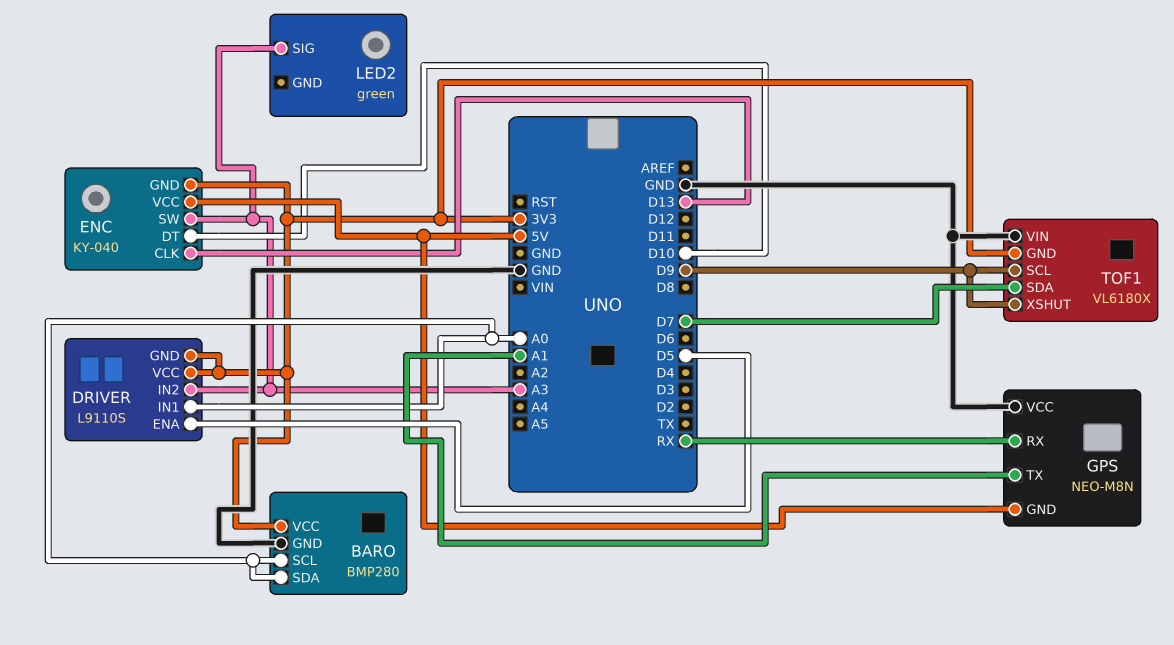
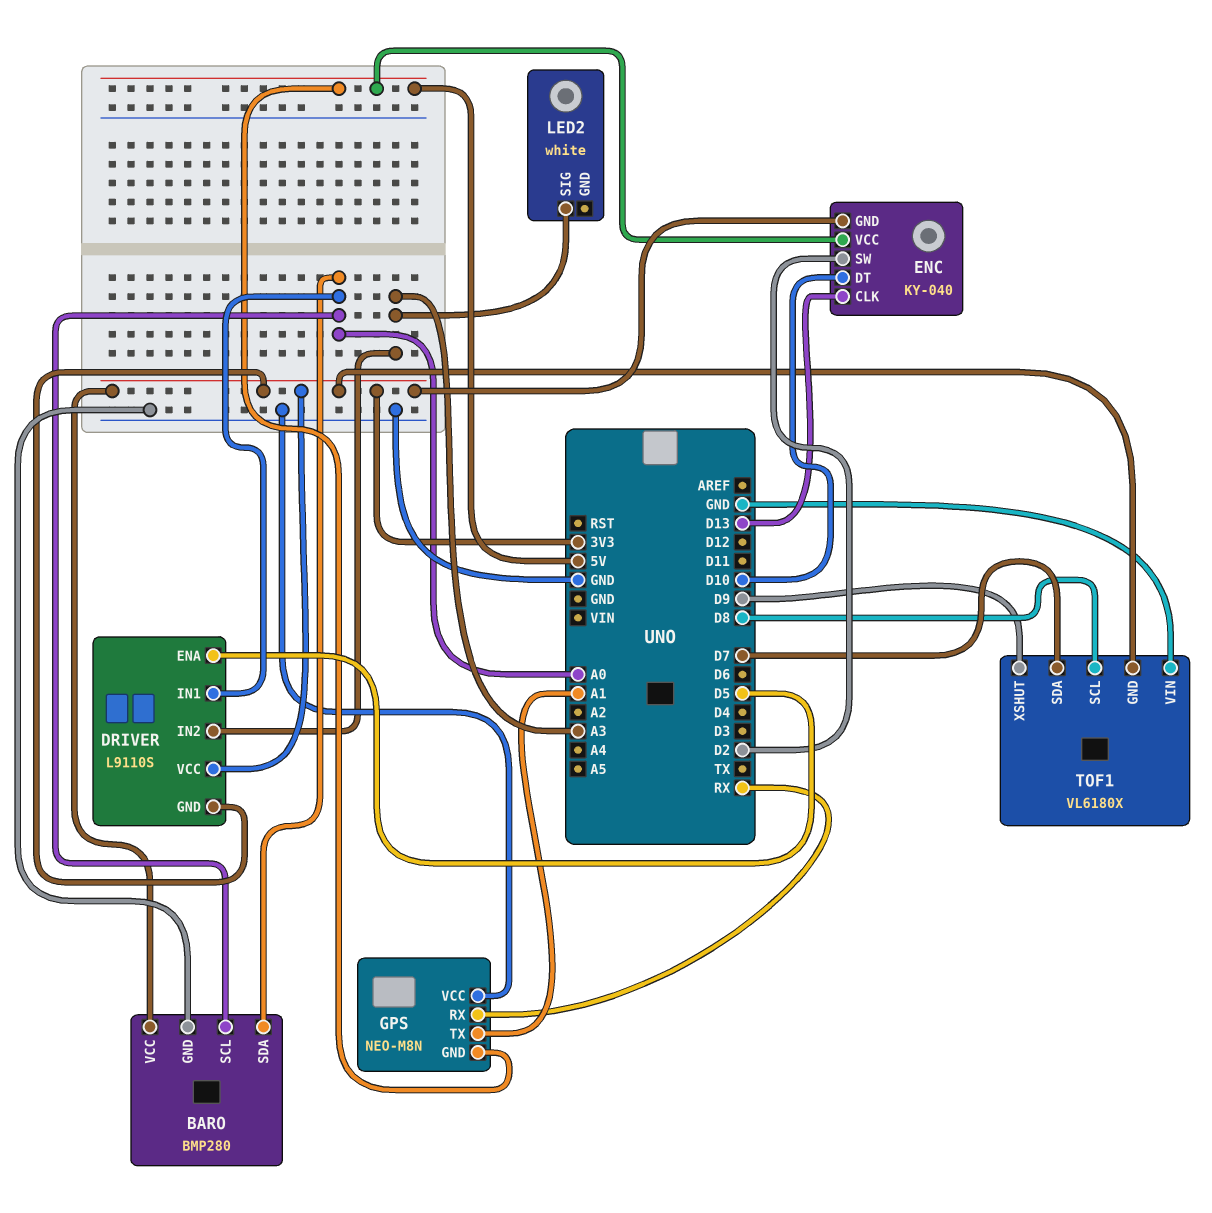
ENC pin SW: A3 -> D2
LED2: green -> white
TOF1 pin SCL: D9 -> D8

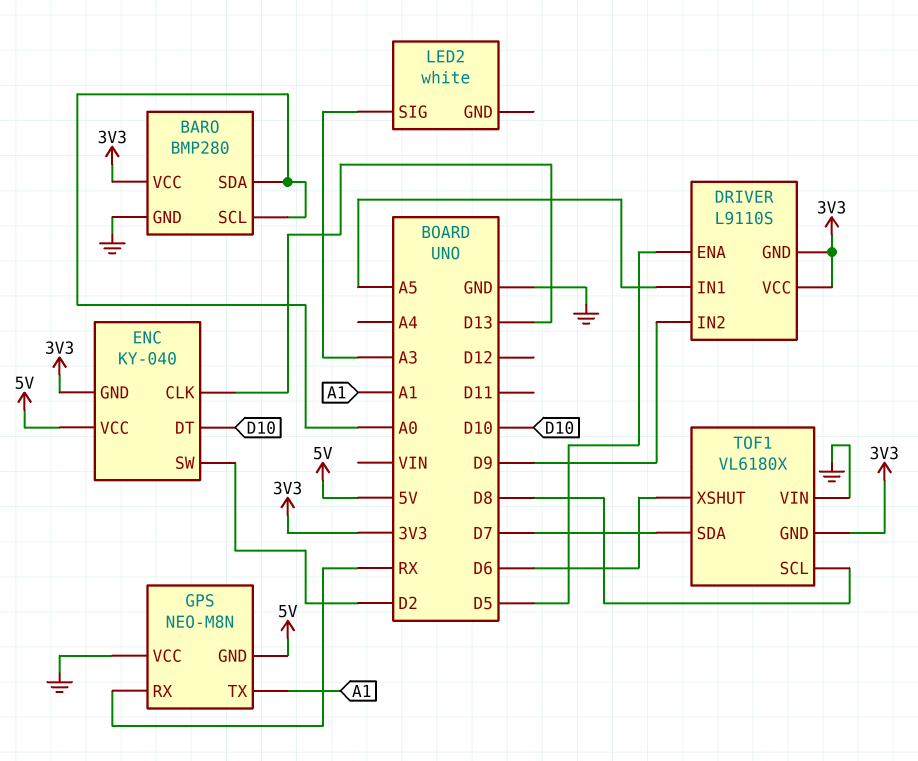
DRIVER pin IN1: A0 -> A5
DRIVER pin IN2: A3 -> D9
TOF1 pin XSHUT: D9 -> D6

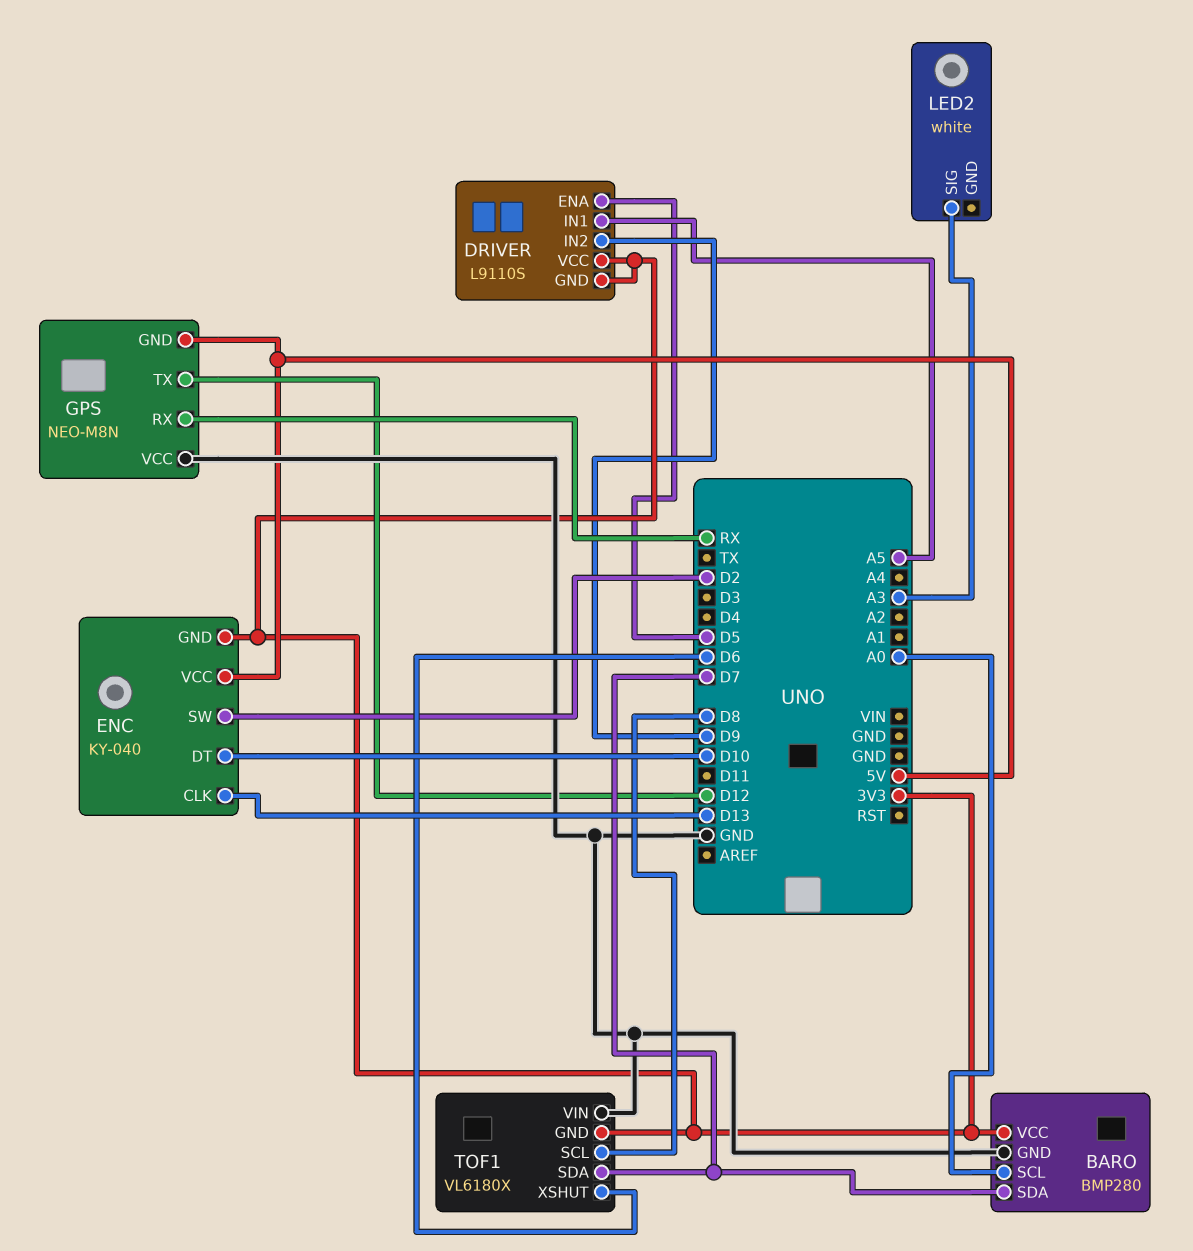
BARO pin SDA: A0 -> D7
GPS pin TX: A1 -> D12

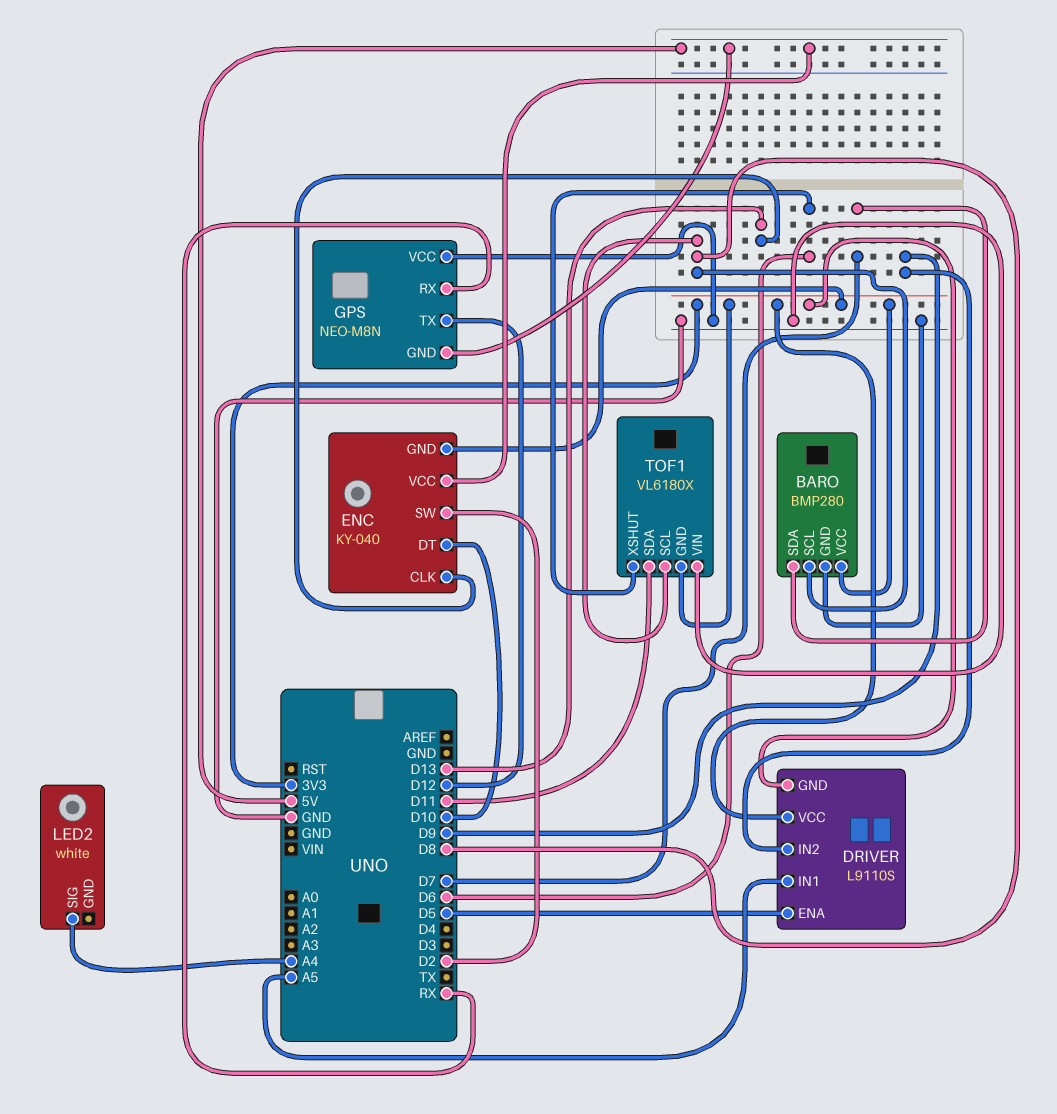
BARO pin SCL: A0 -> D8
LED2 pin SIG: A3 -> A4
TOF1 pin SDA: D7 -> D11

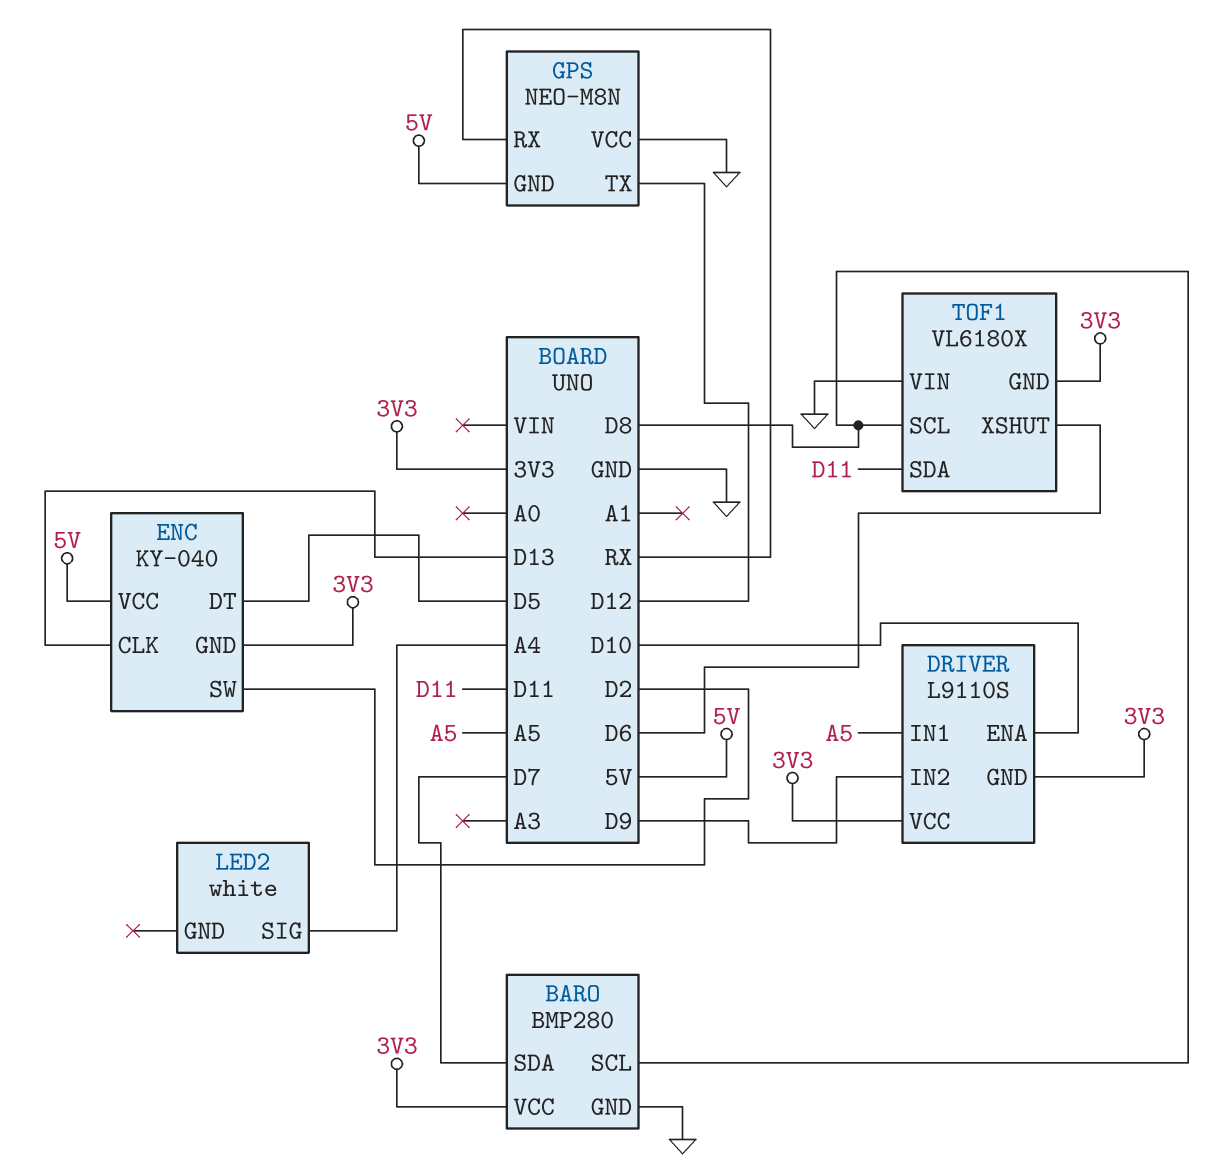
DRIVER pin ENA: D5 -> D10
ENC pin DT: D10 -> D5

